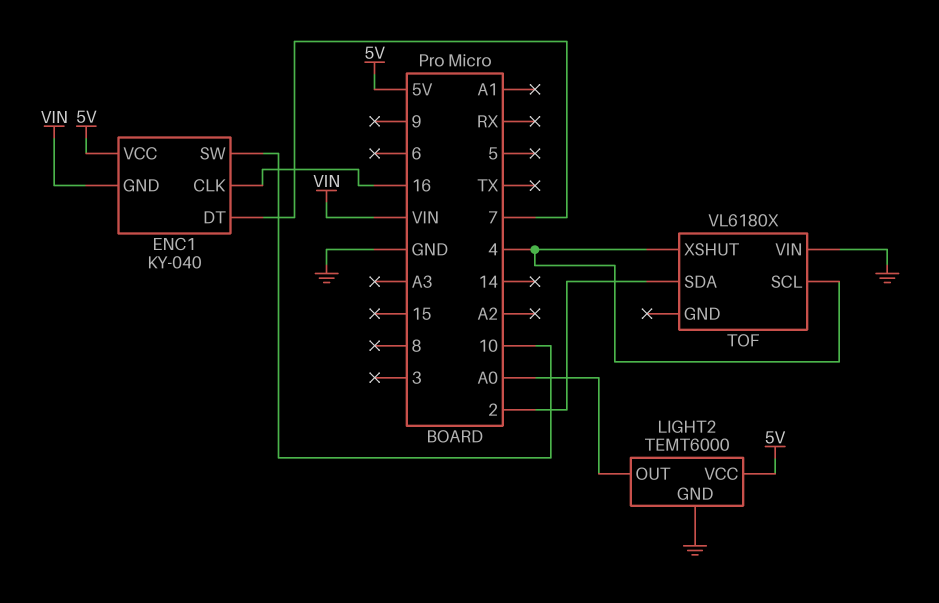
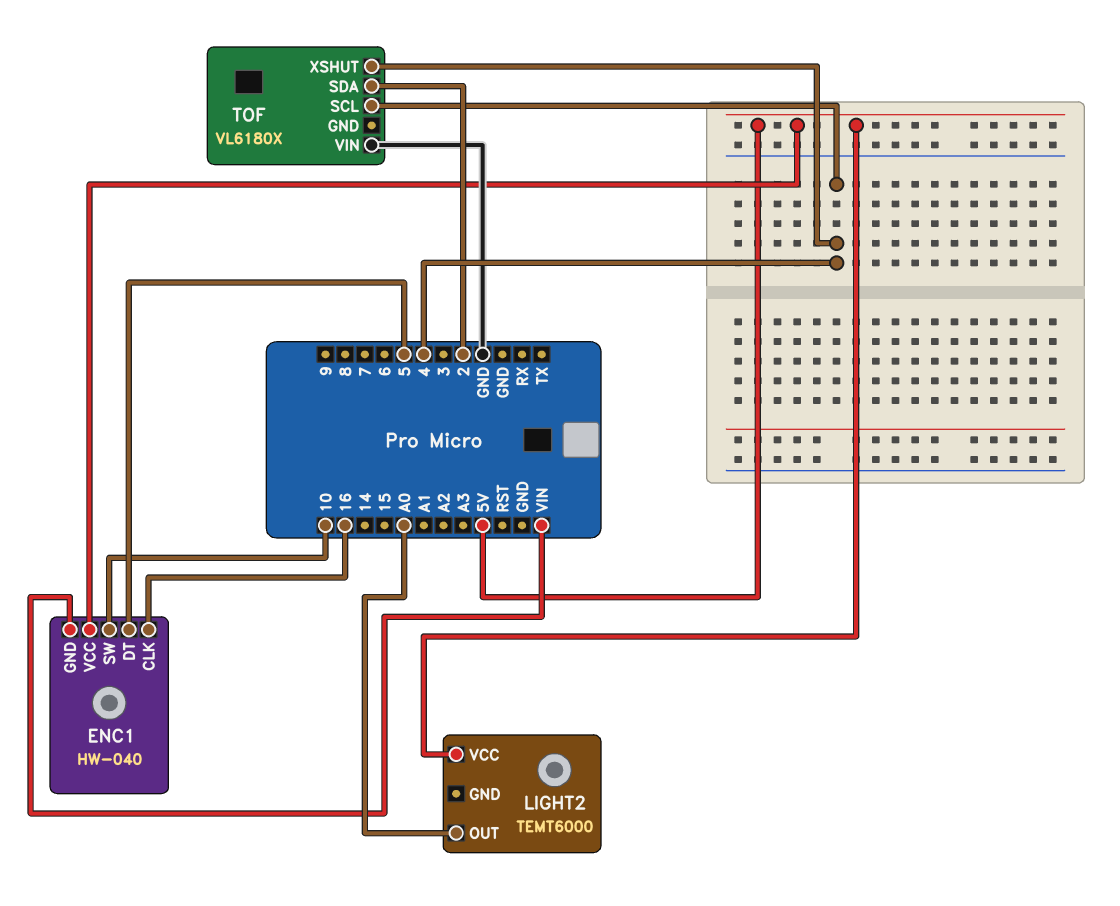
ENC1: KY-040 -> HW-040
ENC1 pin DT: 7 -> 5
LIGHT2 pin GND: GND -> none

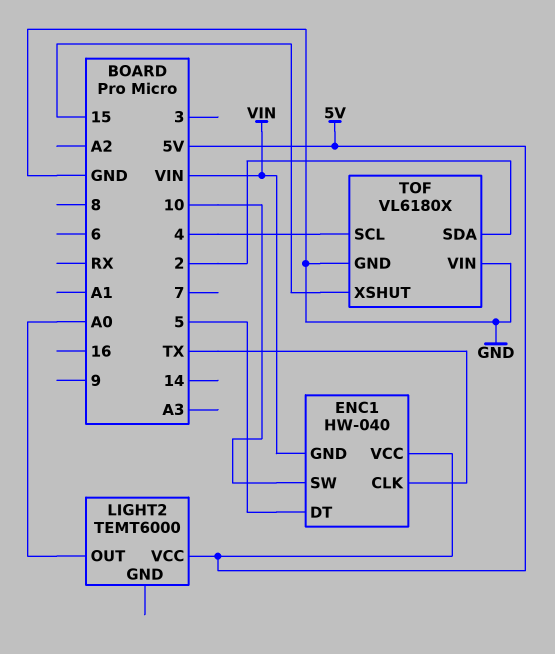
ENC1 pin CLK: 16 -> TX
TOF pin GND: none -> GND
TOF pin XSHUT: 4 -> 15

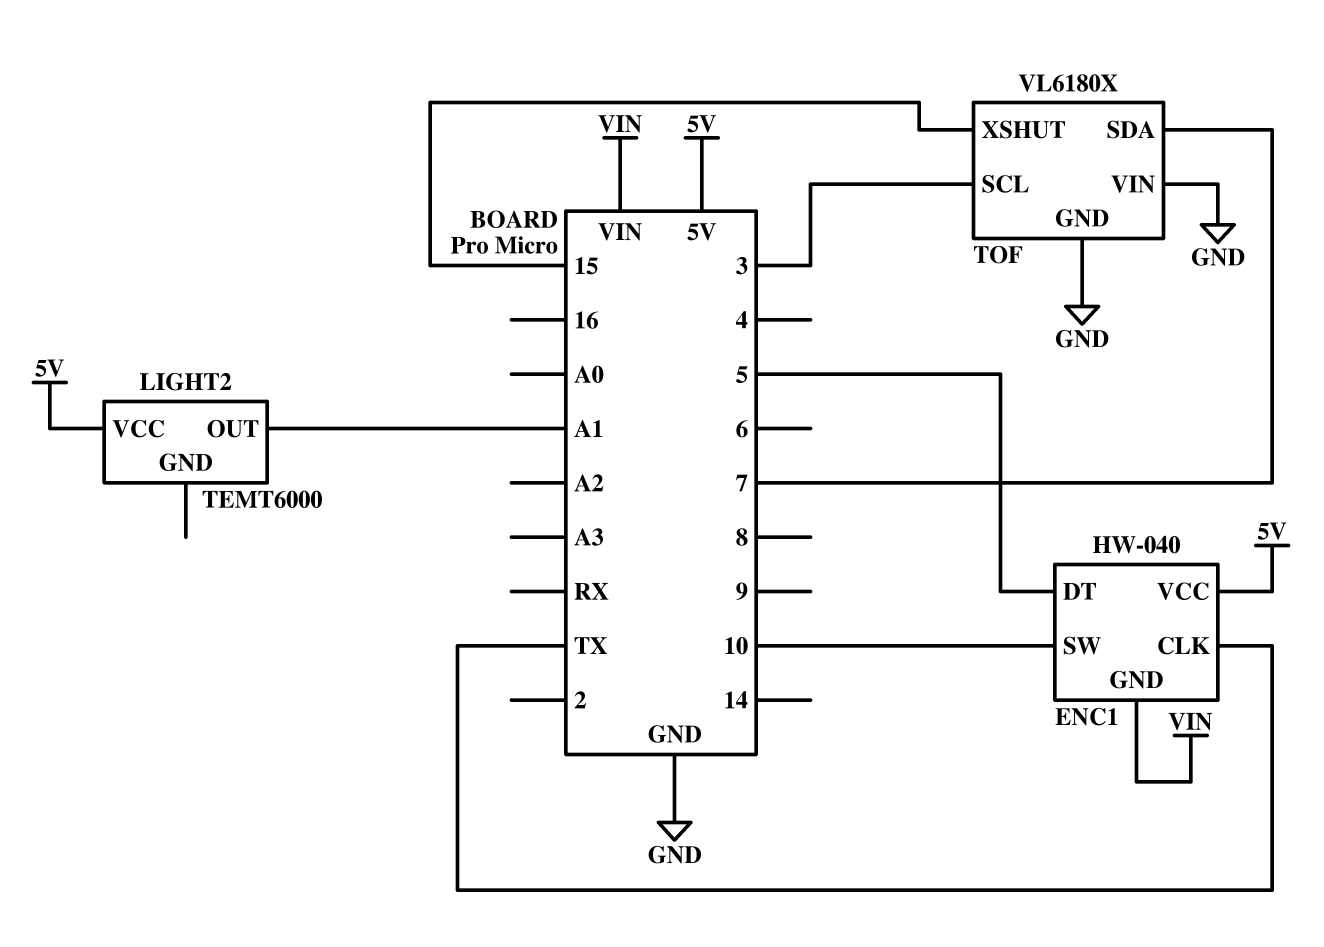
LIGHT2 pin OUT: A0 -> A1
TOF pin SCL: 4 -> 3
TOF pin SDA: 2 -> 7

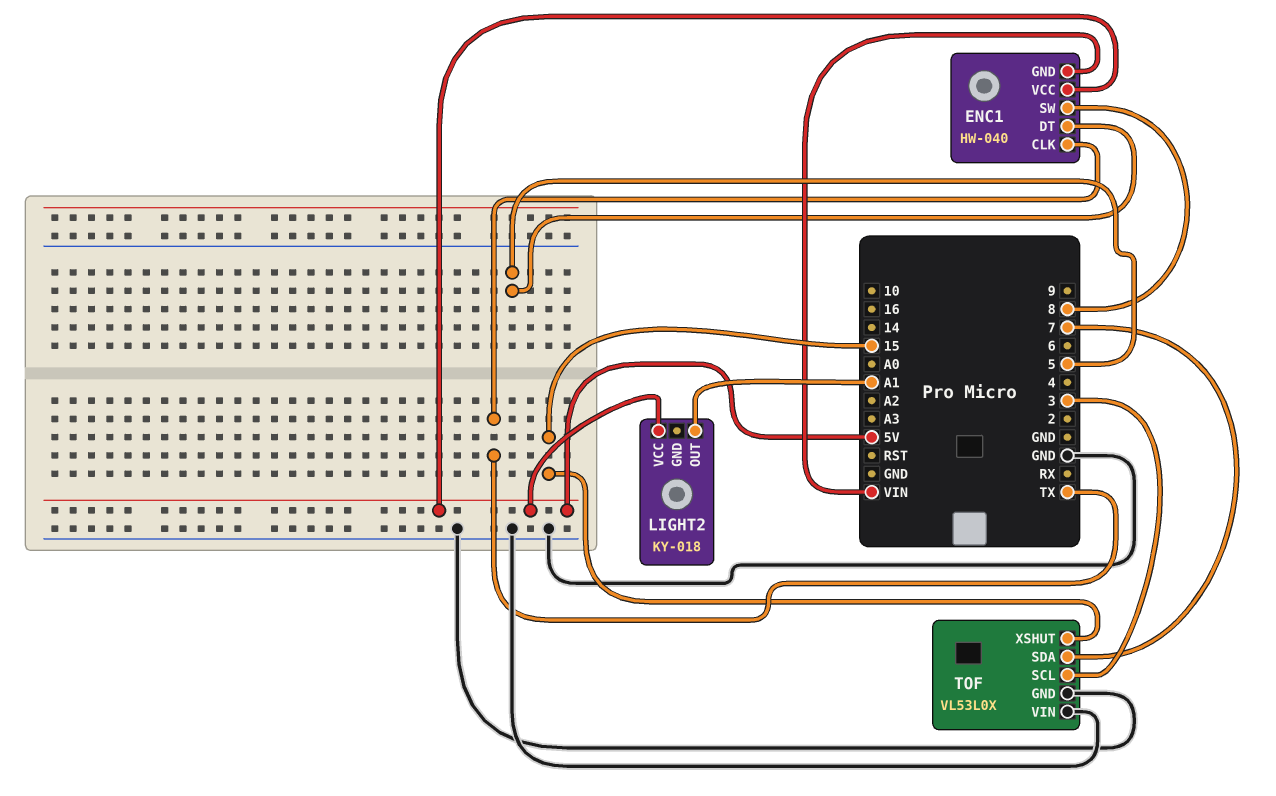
ENC1 pin SW: 10 -> 8
LIGHT2: TEMT6000 -> KY-018
TOF: VL6180X -> VL53L0X

